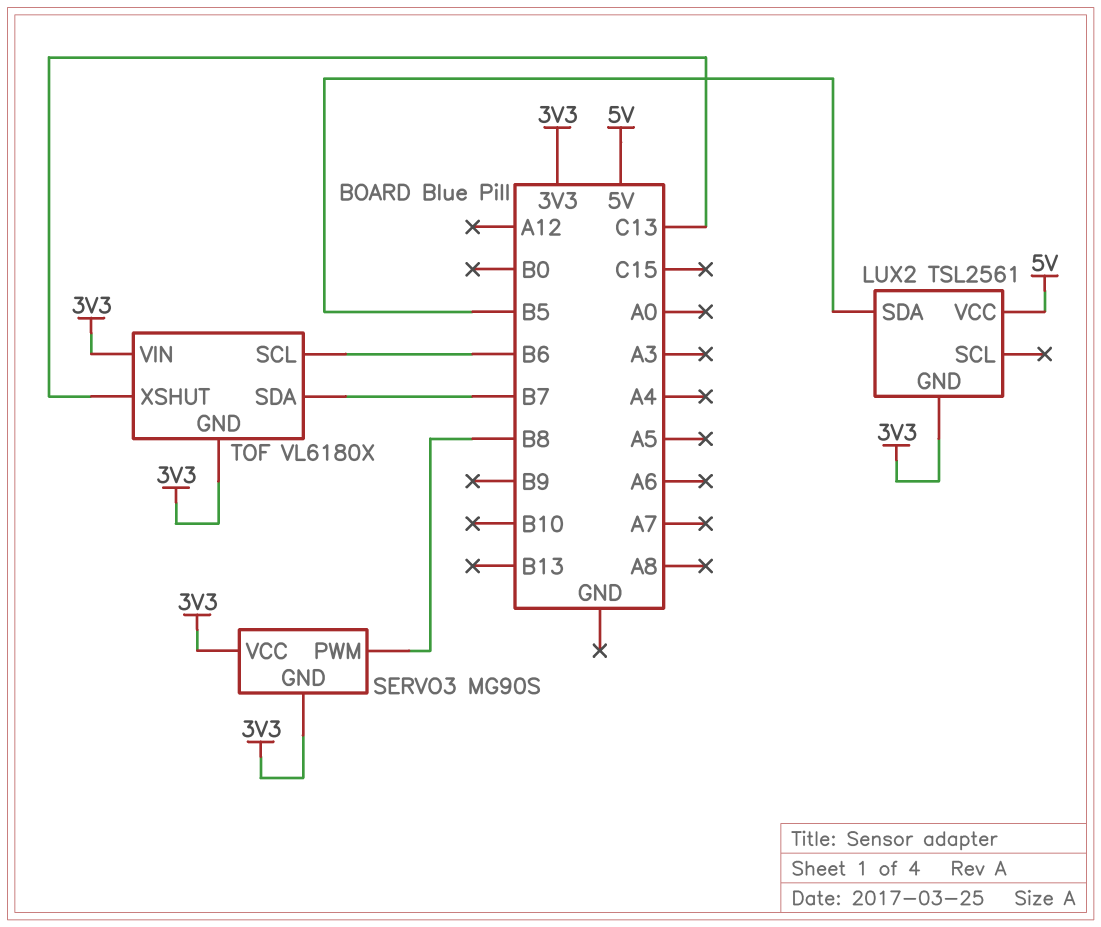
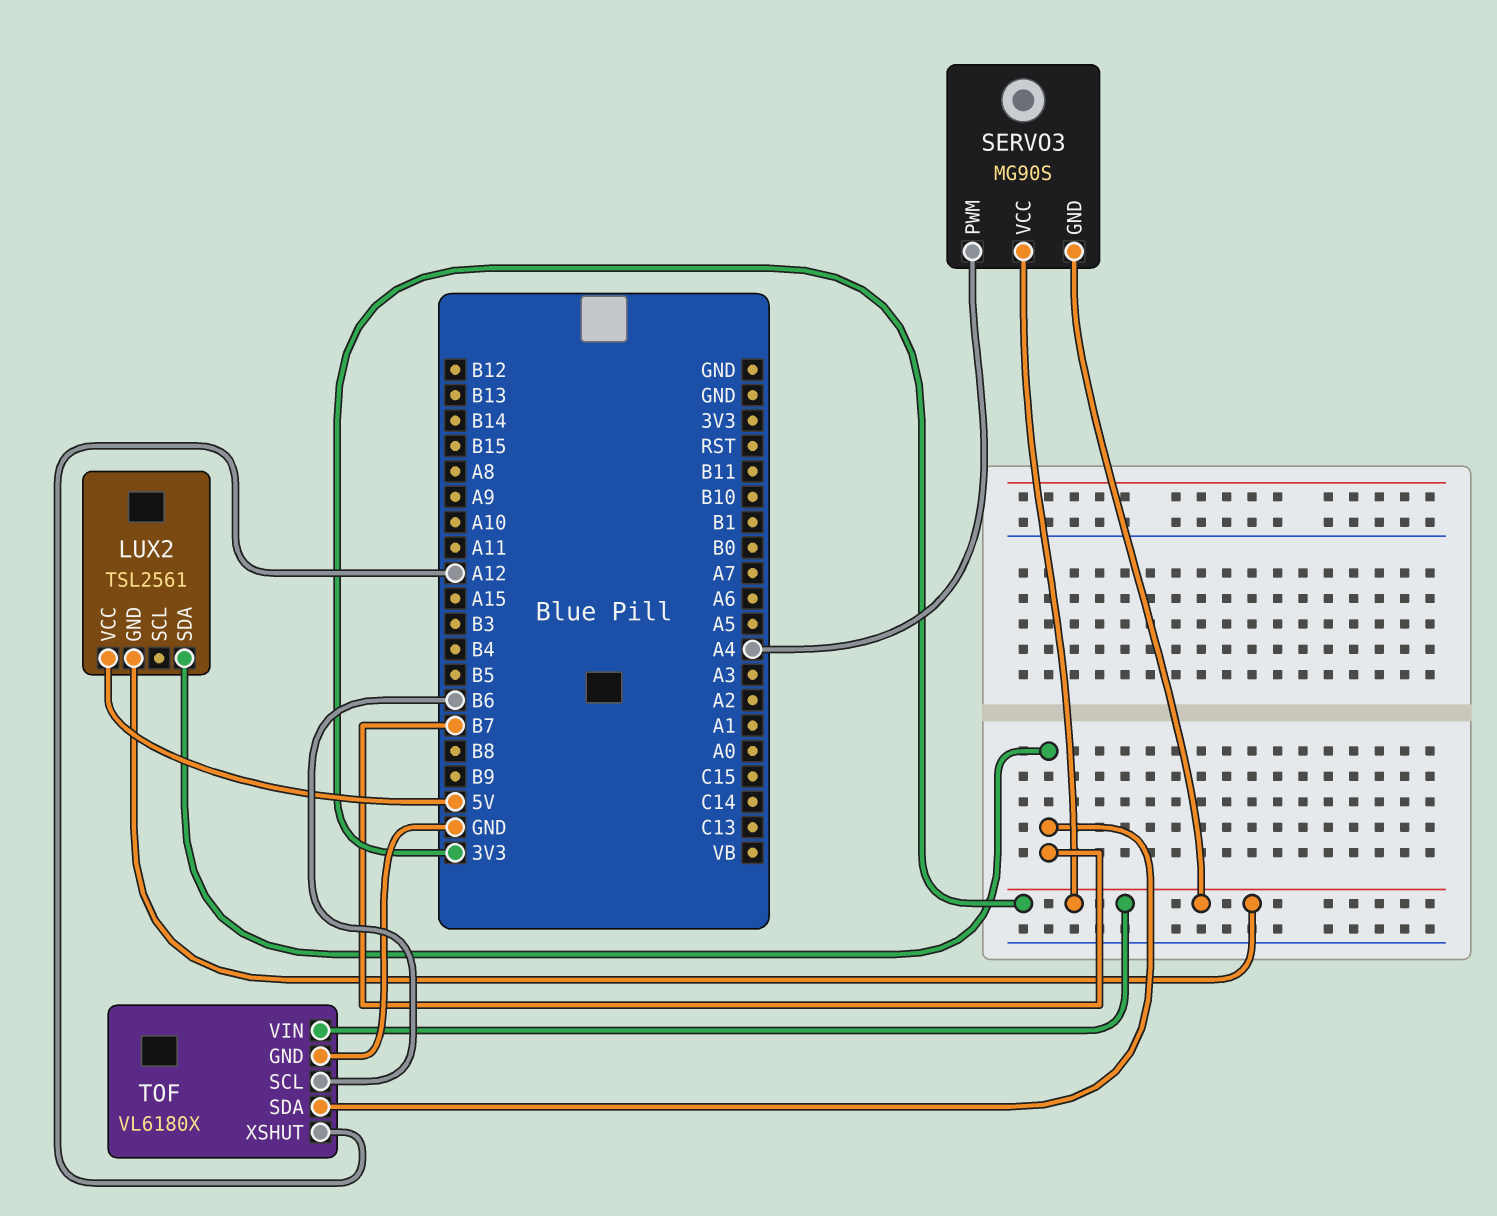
LUX2 pin SDA: B5 -> B7
SERVO3 pin PWM: B8 -> A4
TOF pin GND: 3V3 -> GND
TOF pin XSHUT: C13 -> A12

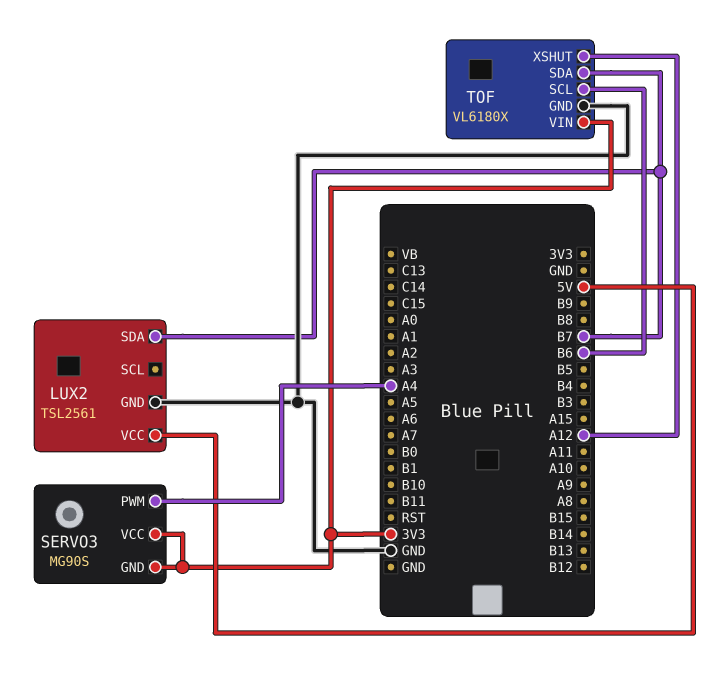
LUX2 pin GND: 3V3 -> GND

